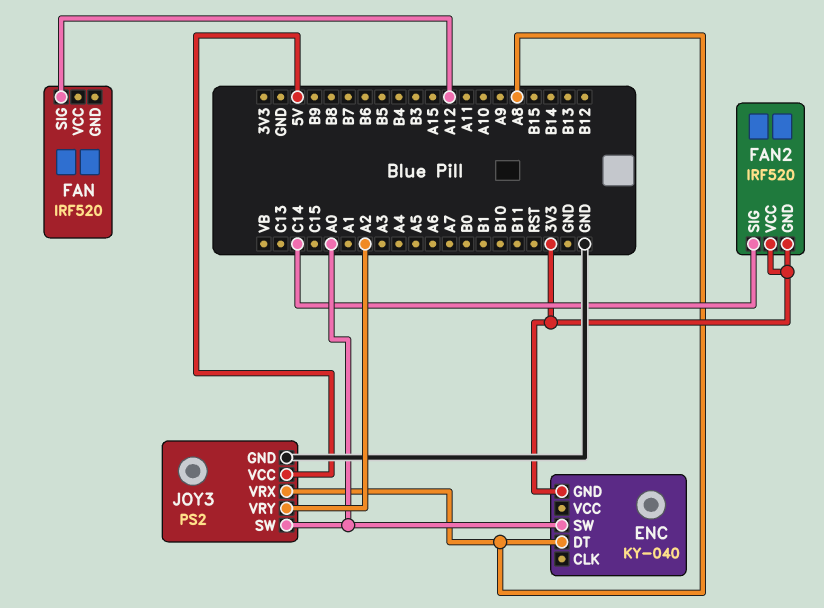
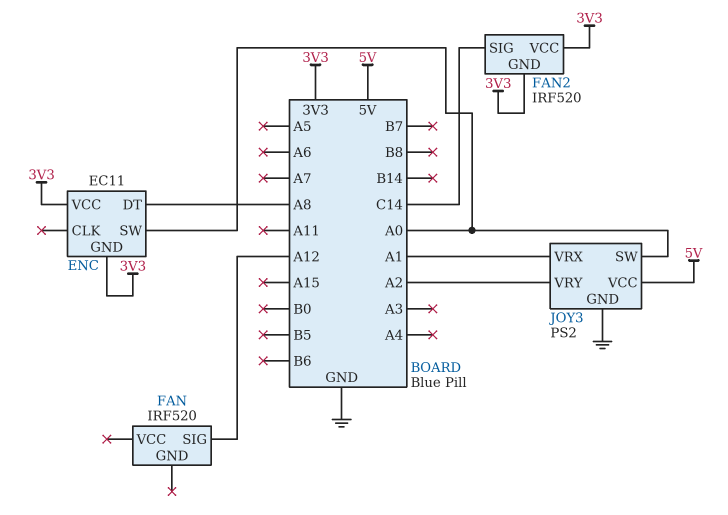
ENC: KY-040 -> EC11
ENC pin VCC: none -> 3V3
JOY3 pin VRX: A8 -> A1

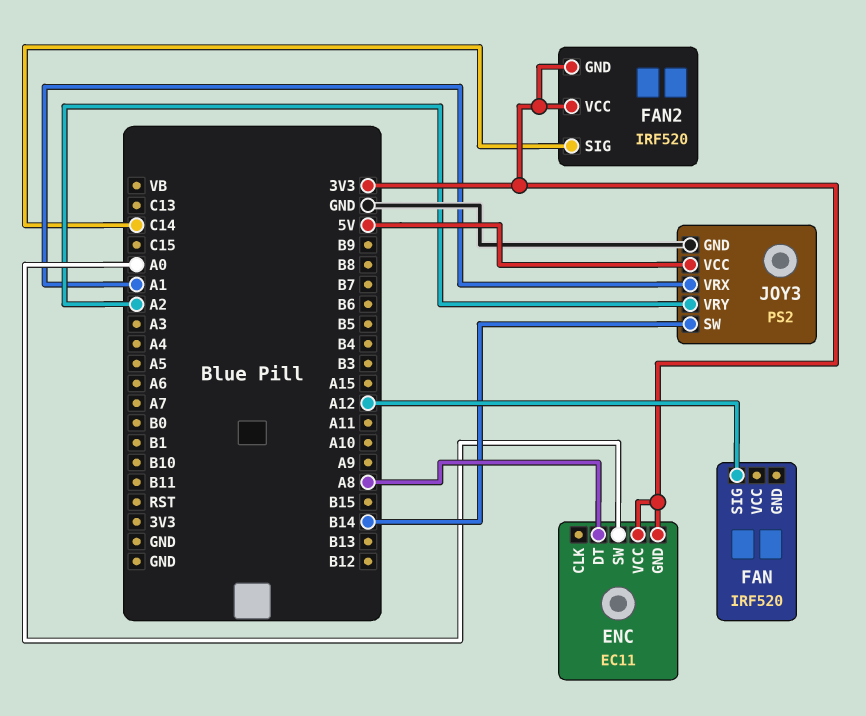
JOY3 pin SW: A0 -> B14

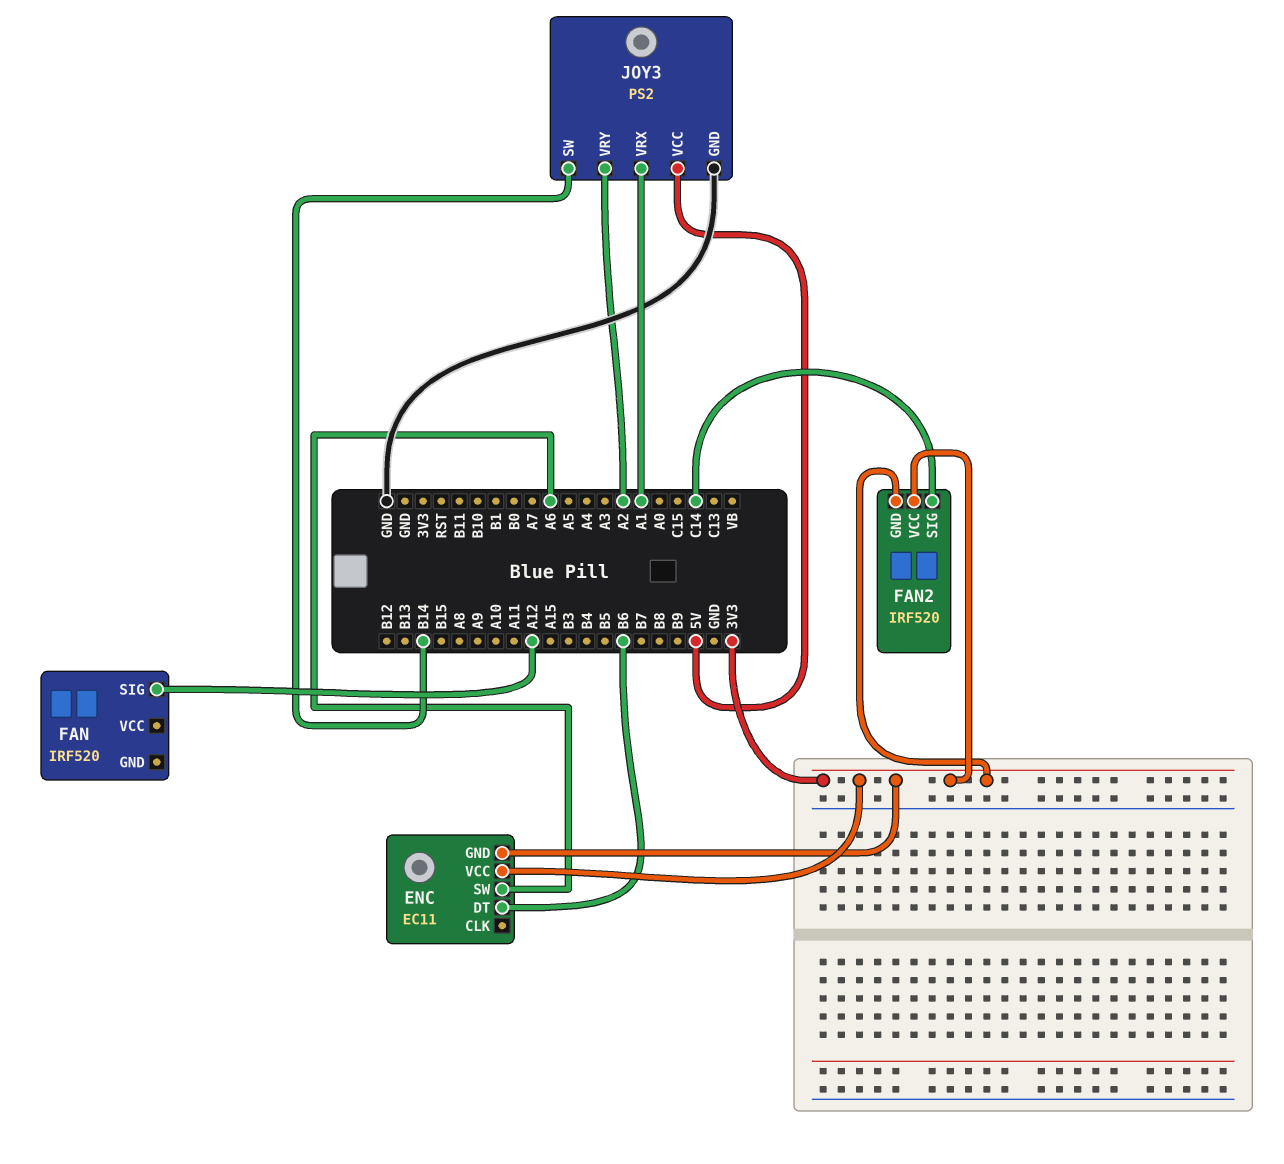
ENC pin DT: A8 -> B6
ENC pin SW: A0 -> A6

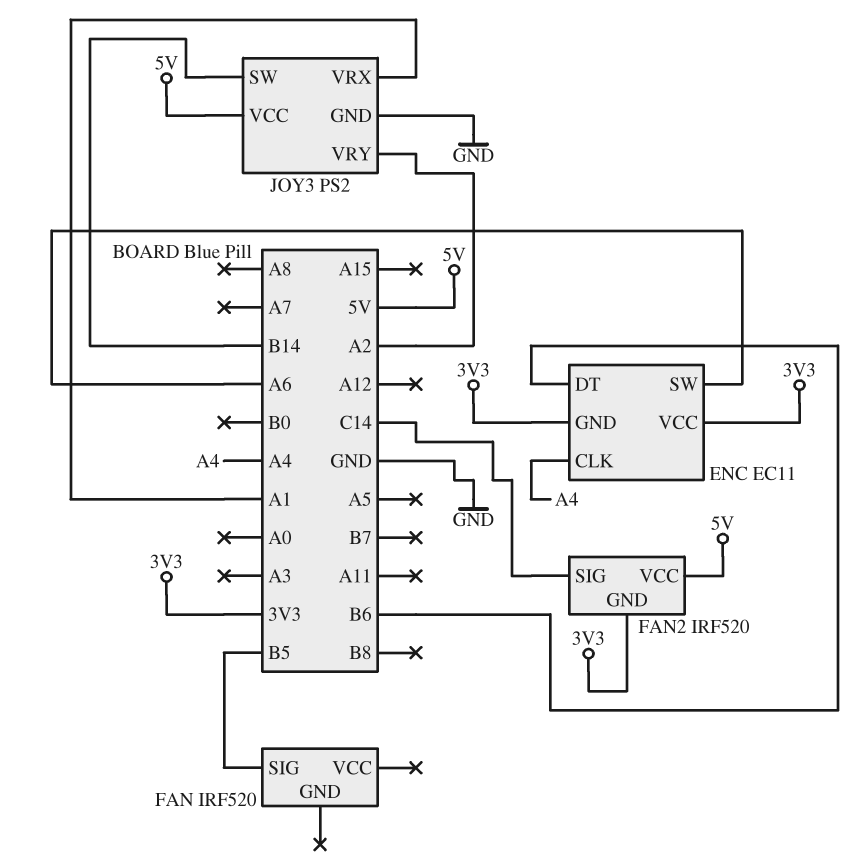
ENC pin CLK: none -> A4
FAN pin SIG: A12 -> B5
FAN2 pin VCC: 3V3 -> 5V

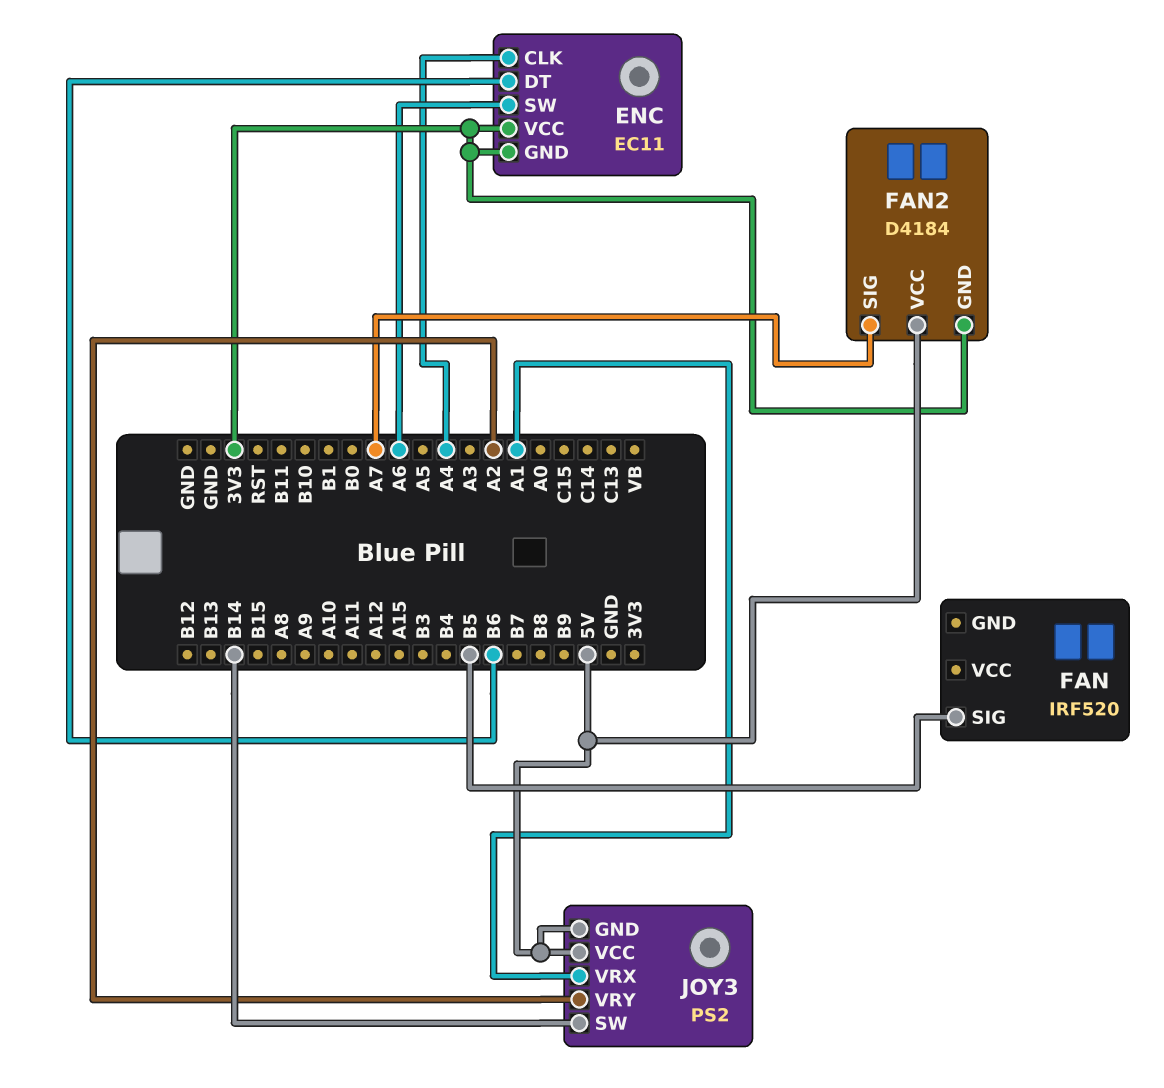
FAN2: IRF520 -> D4184
FAN2 pin SIG: C14 -> A7
JOY3 pin GND: GND -> 5V

